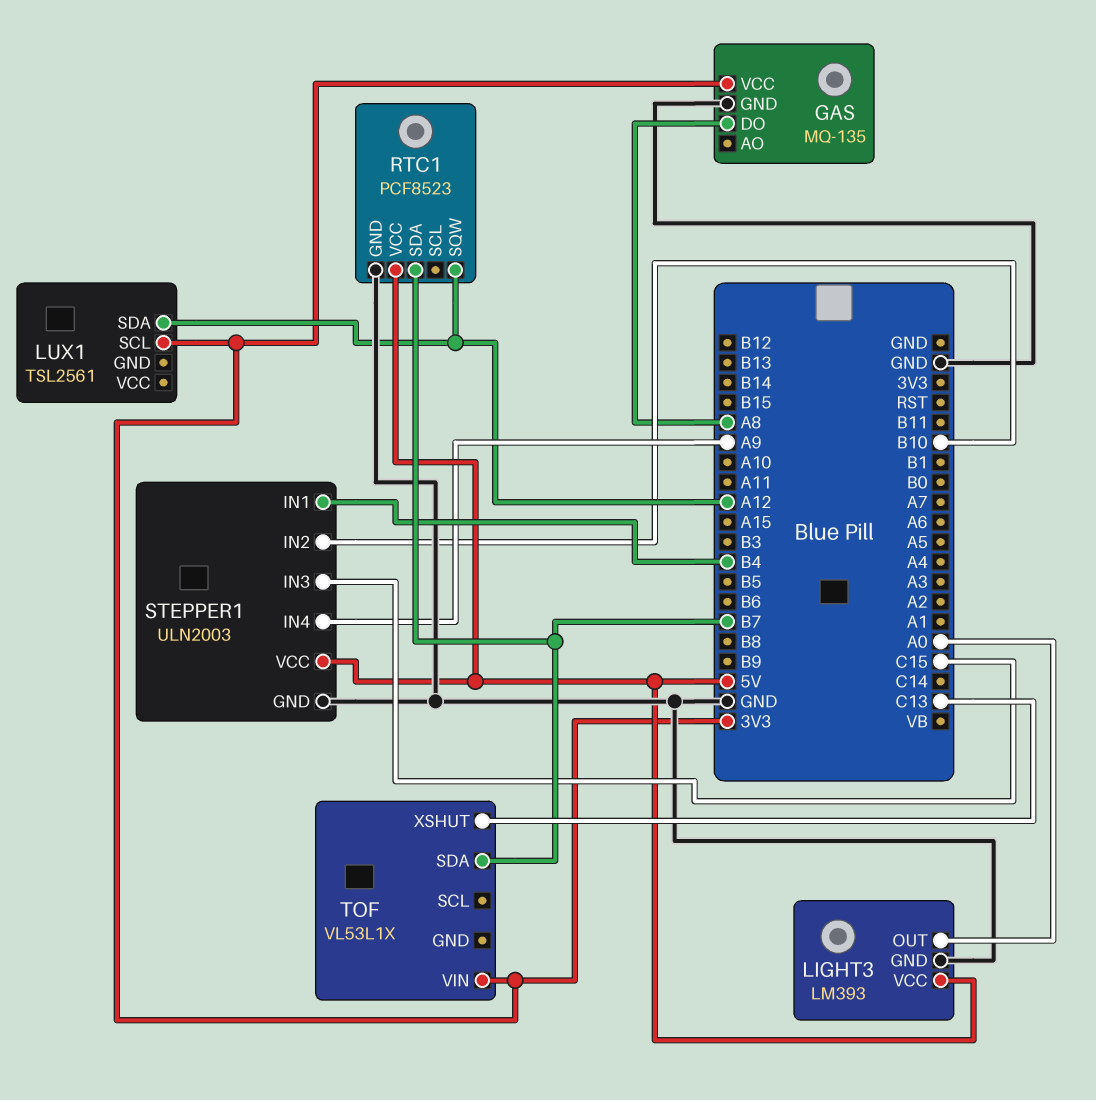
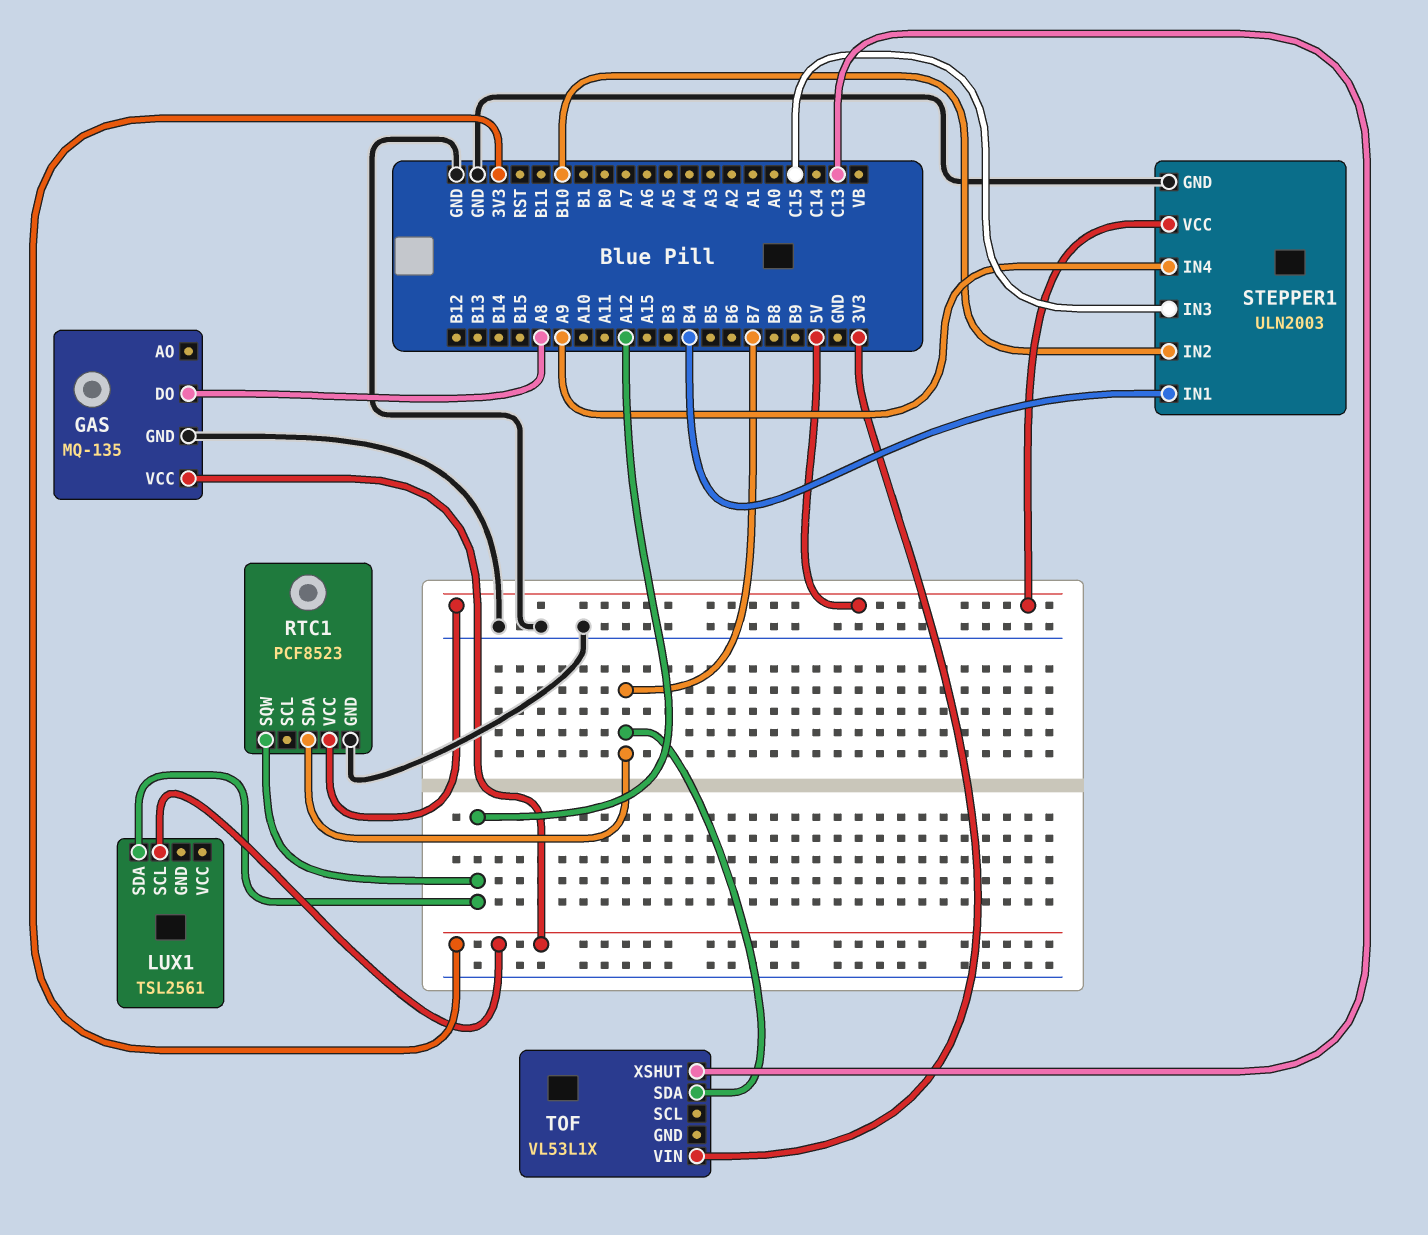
LIGHT3: LM393 -> none
LIGHT3 pin GND: GND -> none
LIGHT3 pin OUT: A0 -> none
LIGHT3 pin VCC: 5V -> none

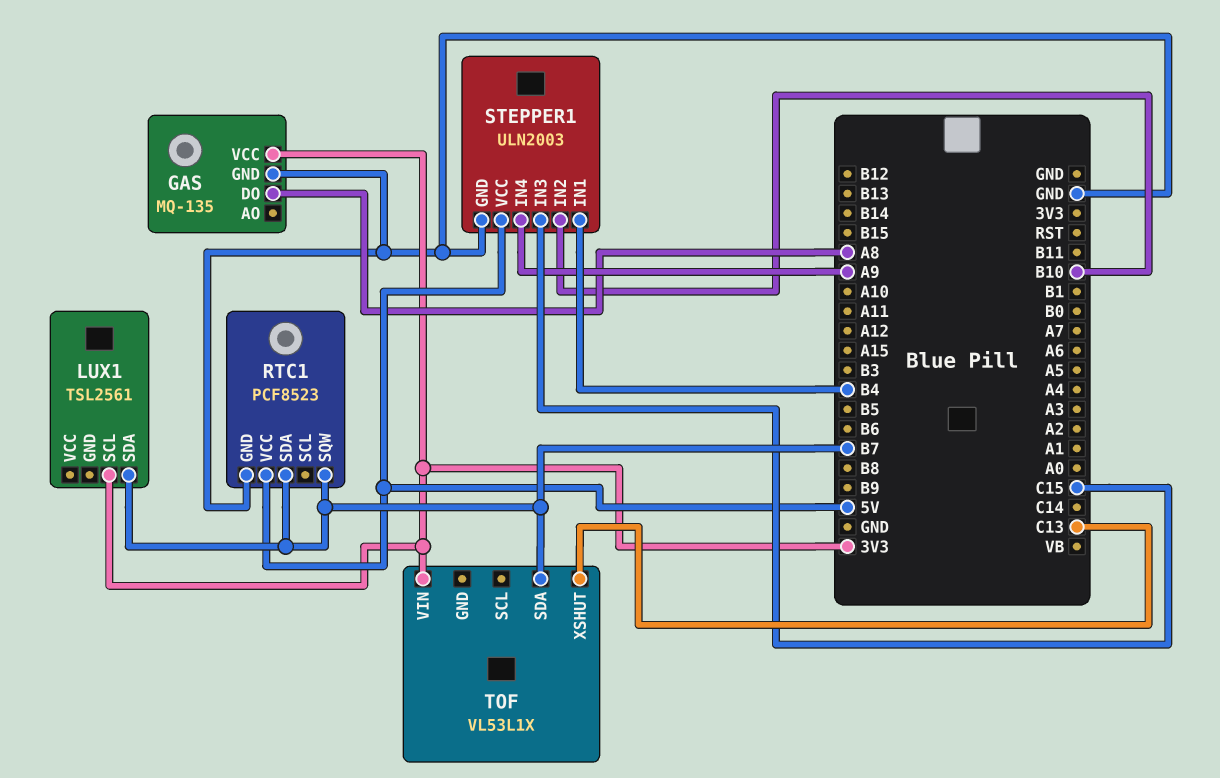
LUX1 pin SDA: A12 -> B7
RTC1 pin SQW: A12 -> B7

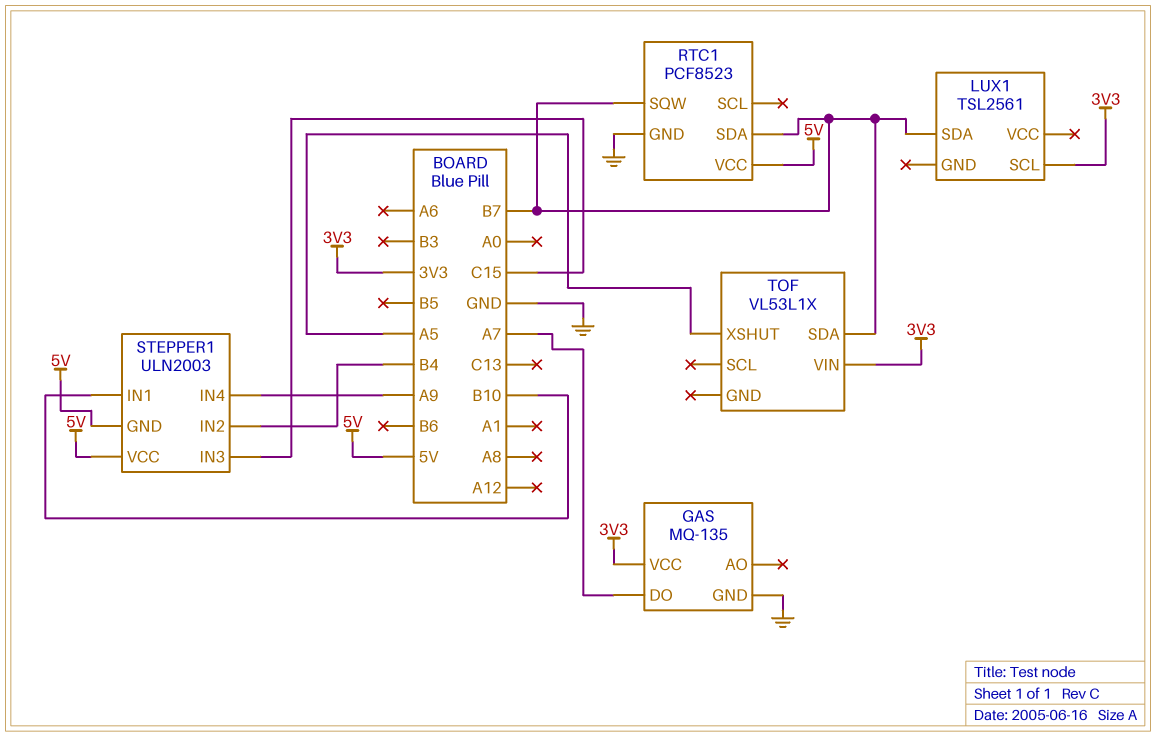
GAS pin DO: A8 -> A7
STEPPER1 pin GND: GND -> 5V
STEPPER1 pin IN1: B4 -> B10
STEPPER1 pin IN2: B10 -> B4
TOF pin XSHUT: C13 -> A5

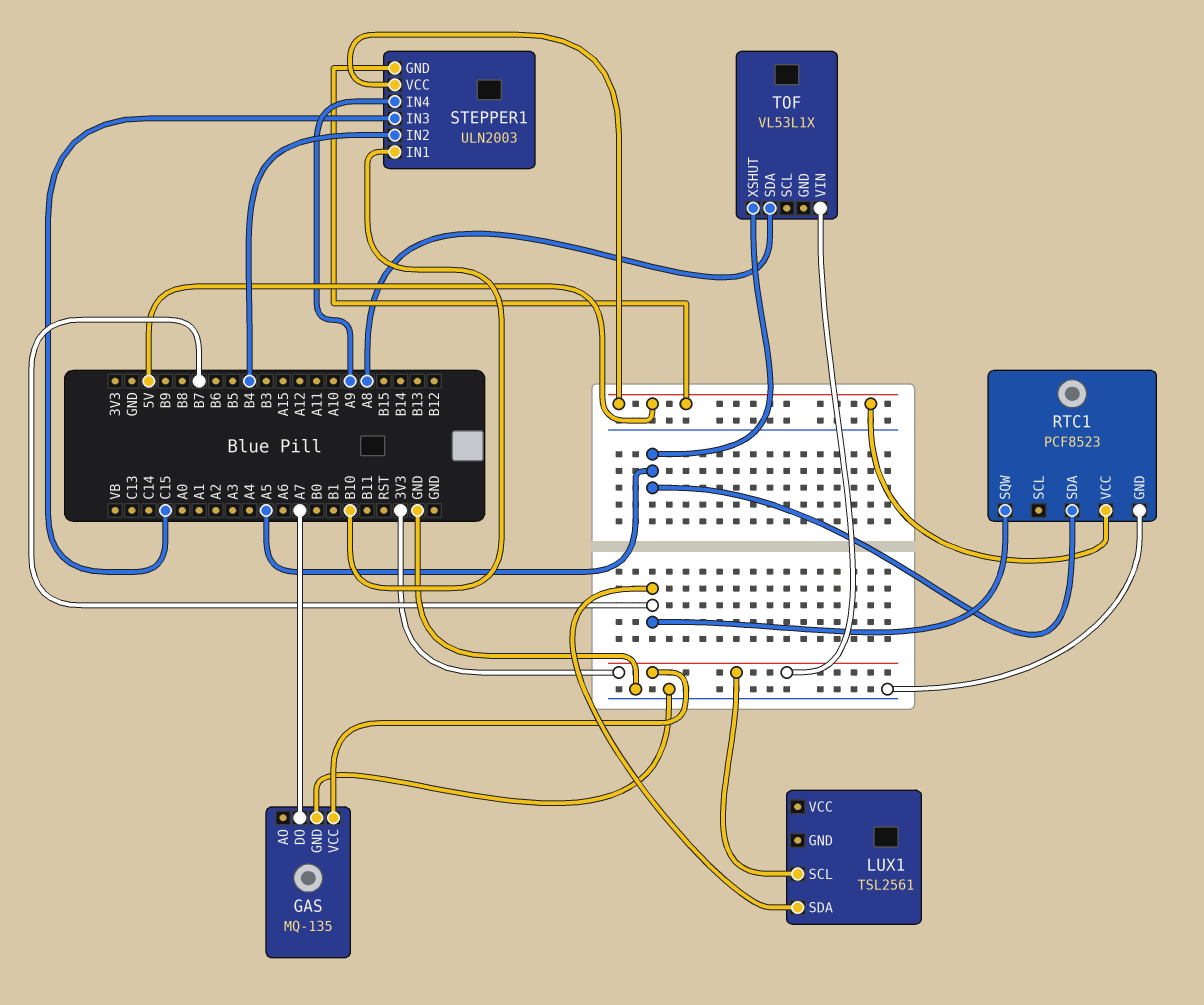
RTC1 pin SDA: B7 -> A5
TOF pin SDA: B7 -> A8

